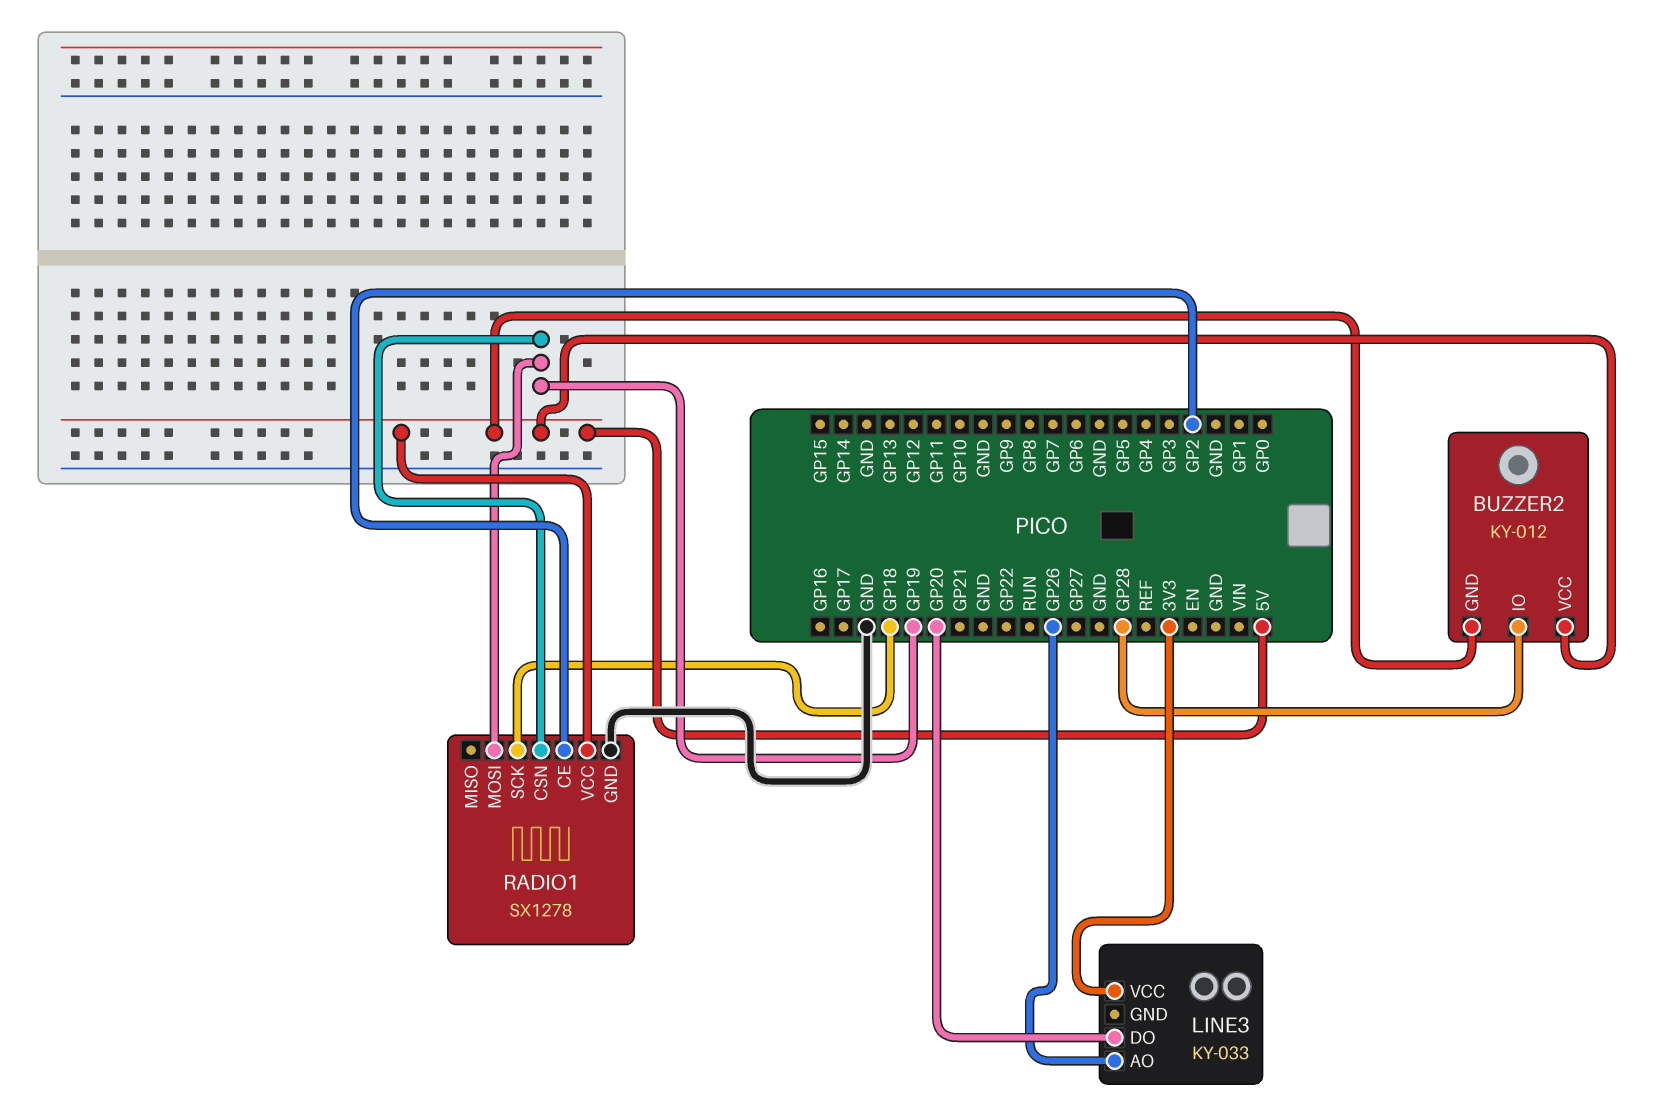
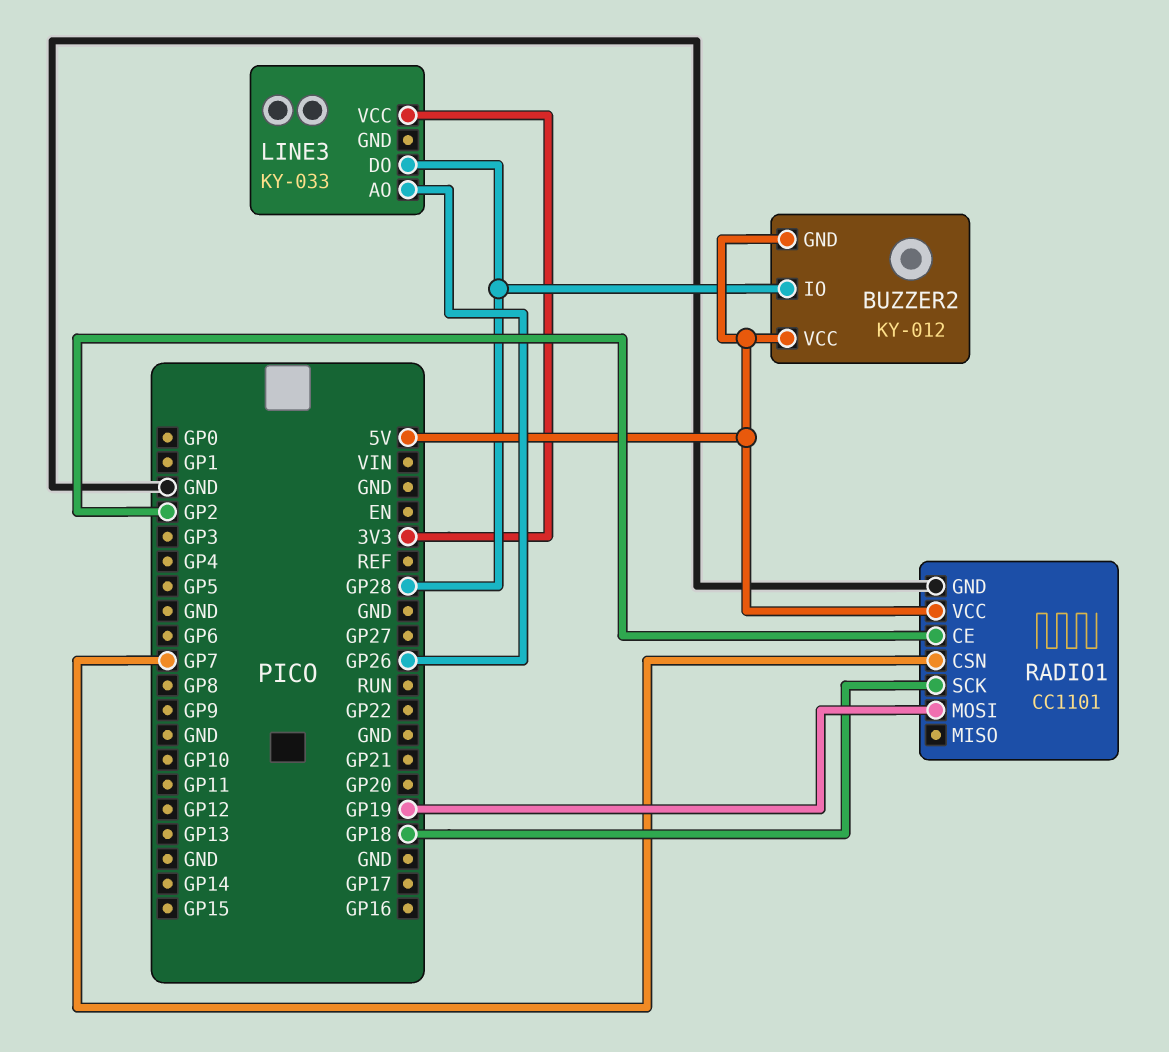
LINE3 pin DO: GP20 -> GP28
RADIO1: SX1278 -> CC1101
RADIO1 pin CSN: GP19 -> GP7

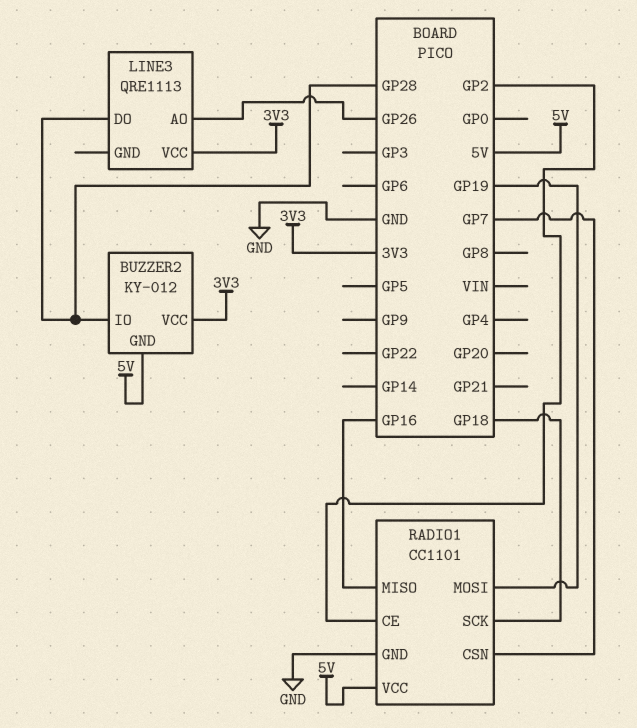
BUZZER2 pin VCC: 5V -> 3V3
LINE3: KY-033 -> QRE1113
RADIO1 pin MISO: none -> GP16

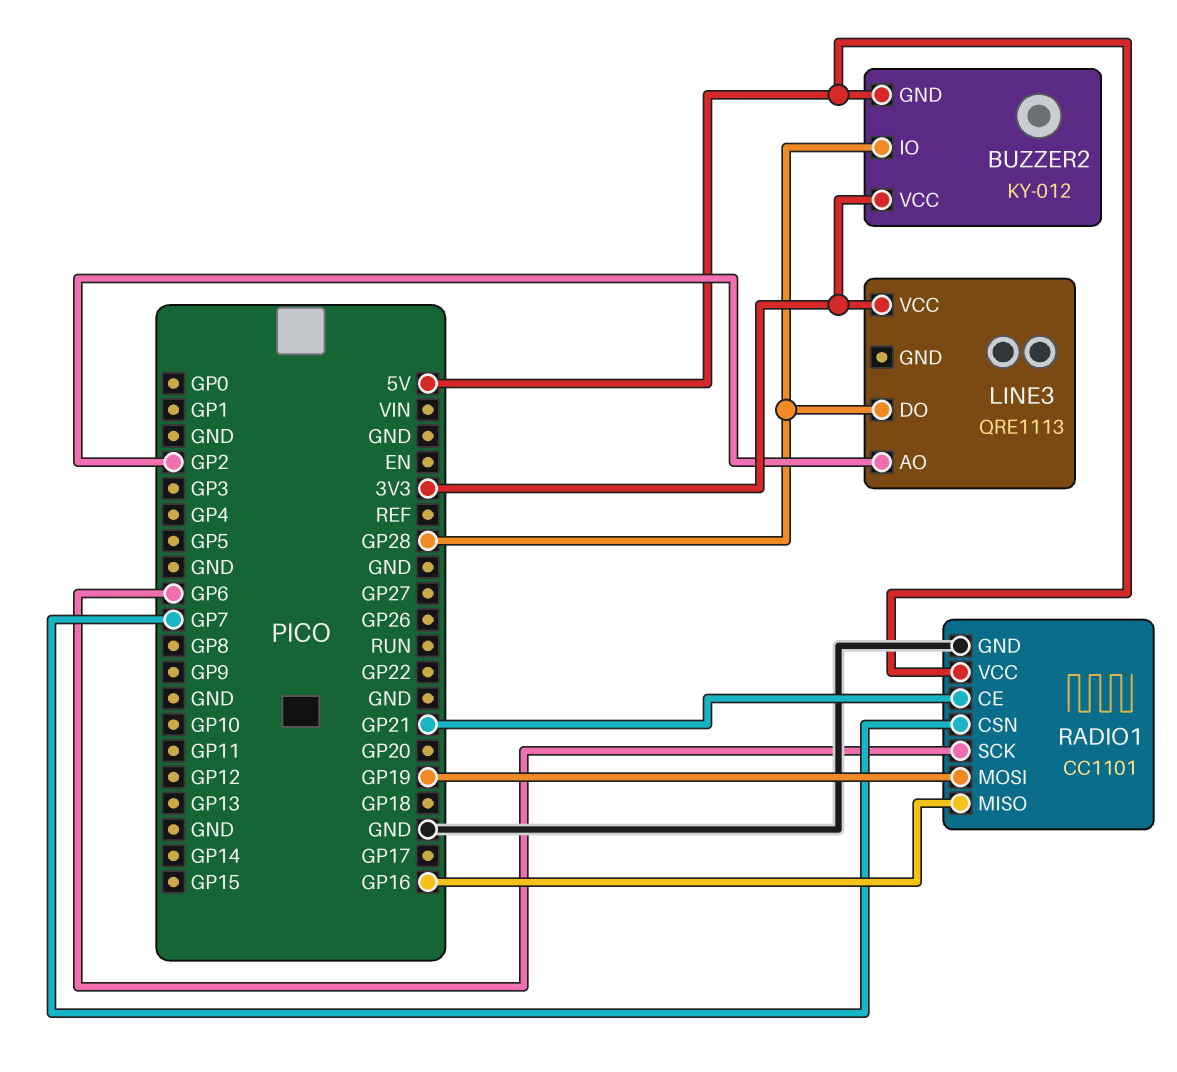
LINE3 pin AO: GP26 -> GP2
RADIO1 pin CE: GP2 -> GP21
RADIO1 pin SCK: GP18 -> GP6

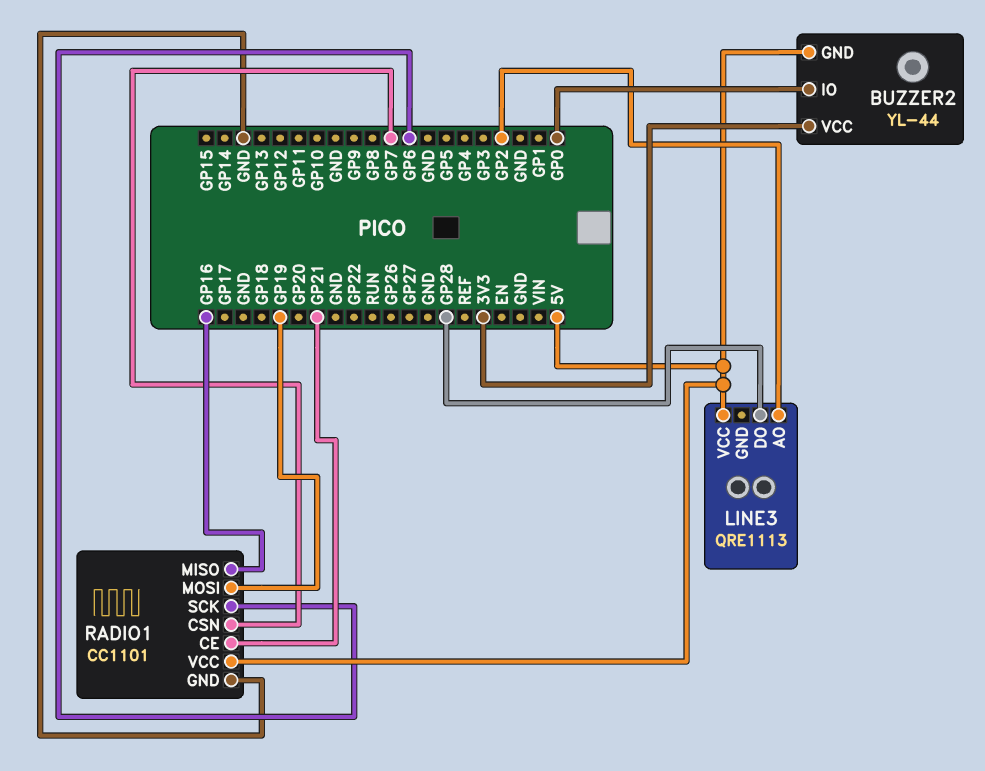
BUZZER2: KY-012 -> YL-44
BUZZER2 pin IO: GP28 -> GP0
LINE3 pin VCC: 3V3 -> 5V

